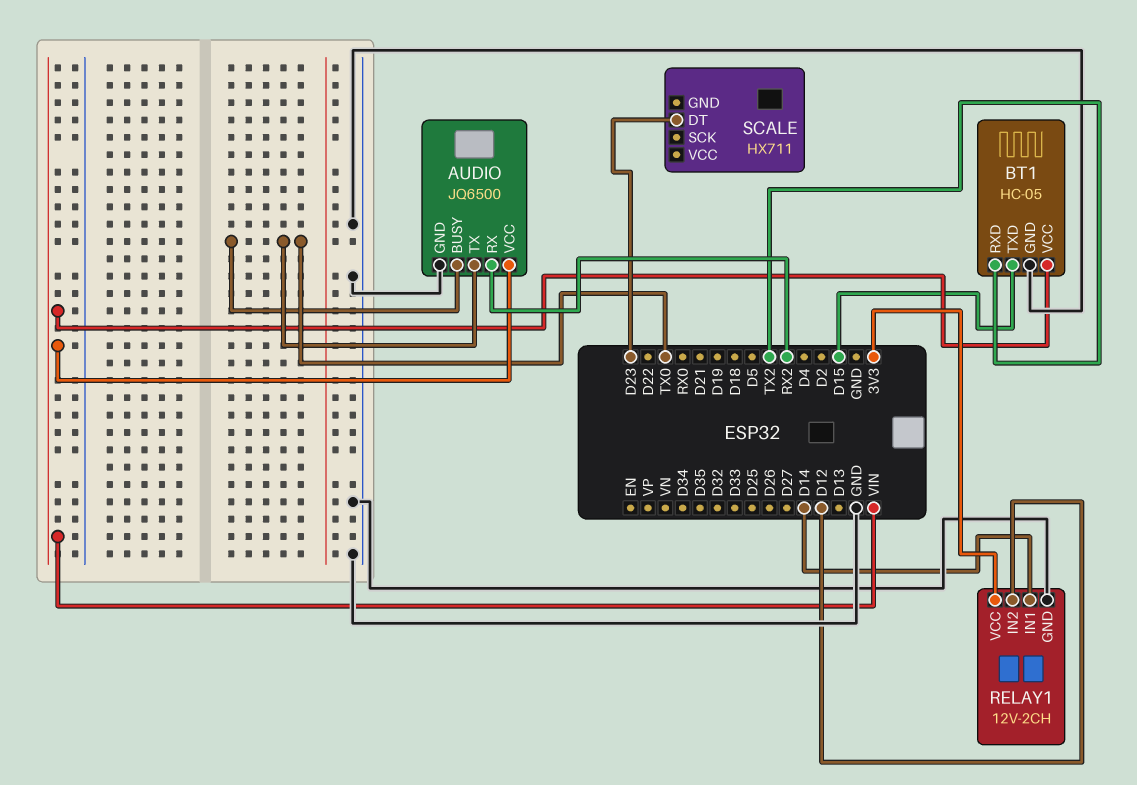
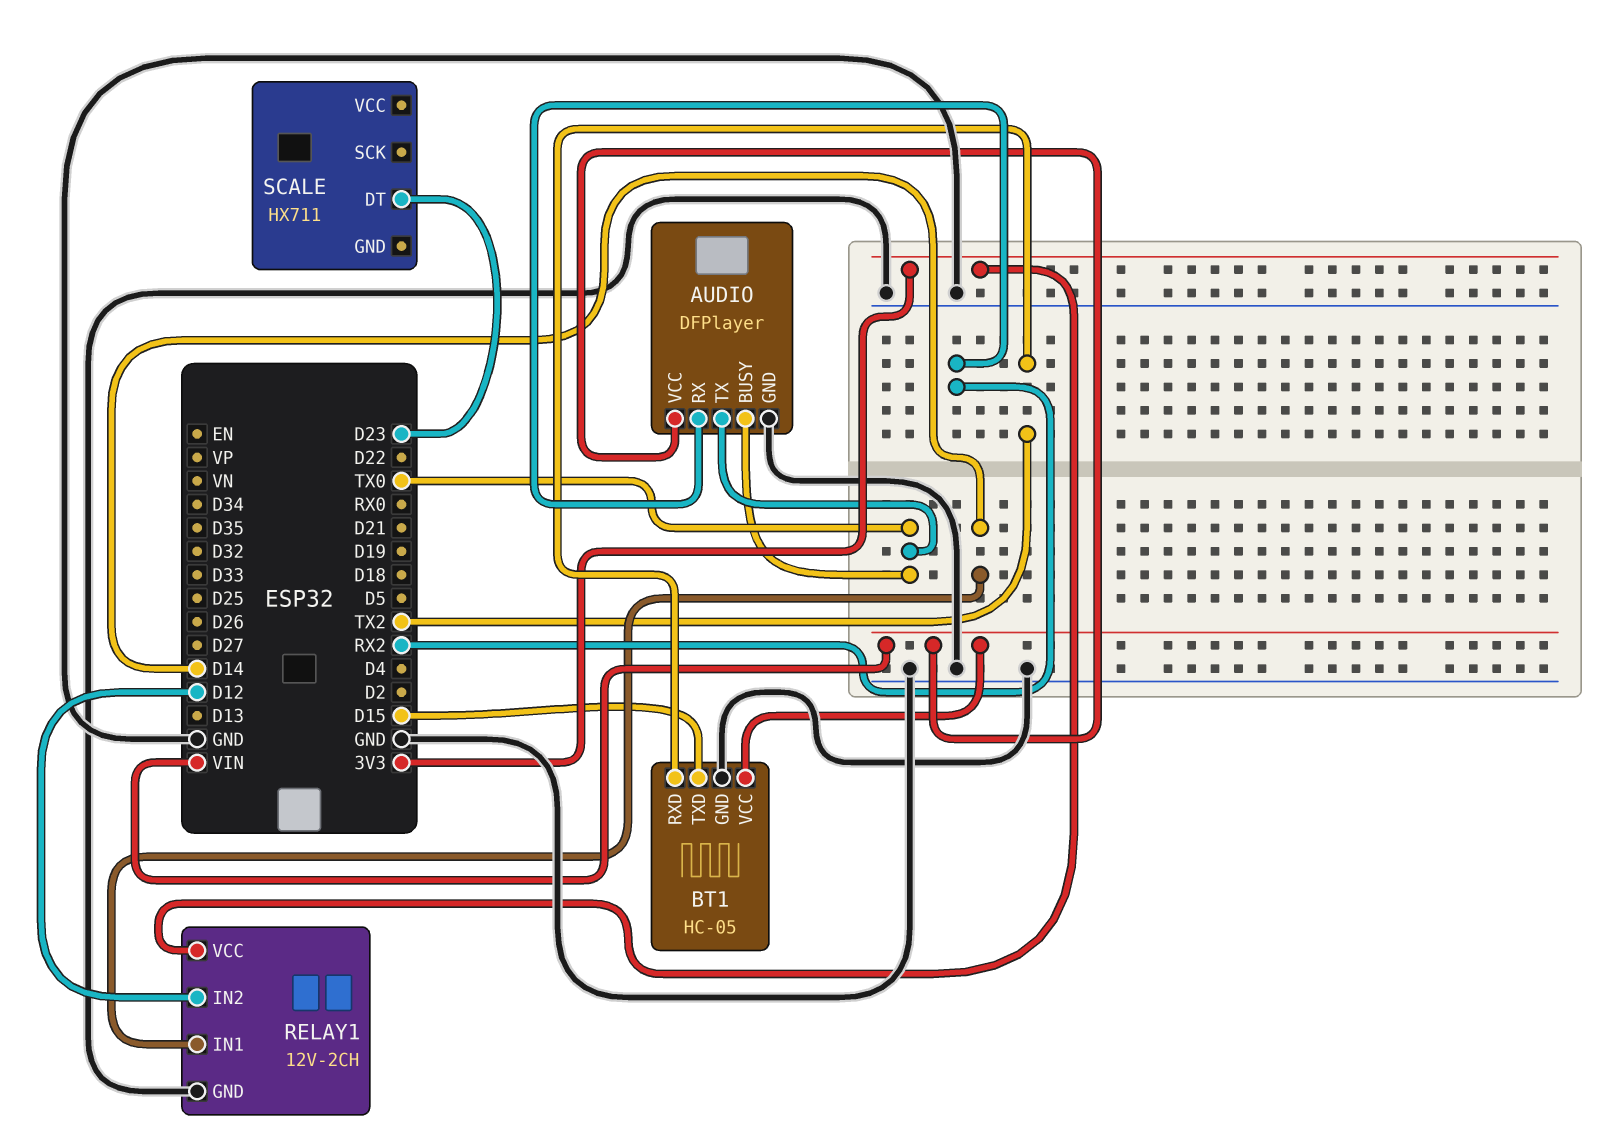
AUDIO: JQ6500 -> DFPlayer

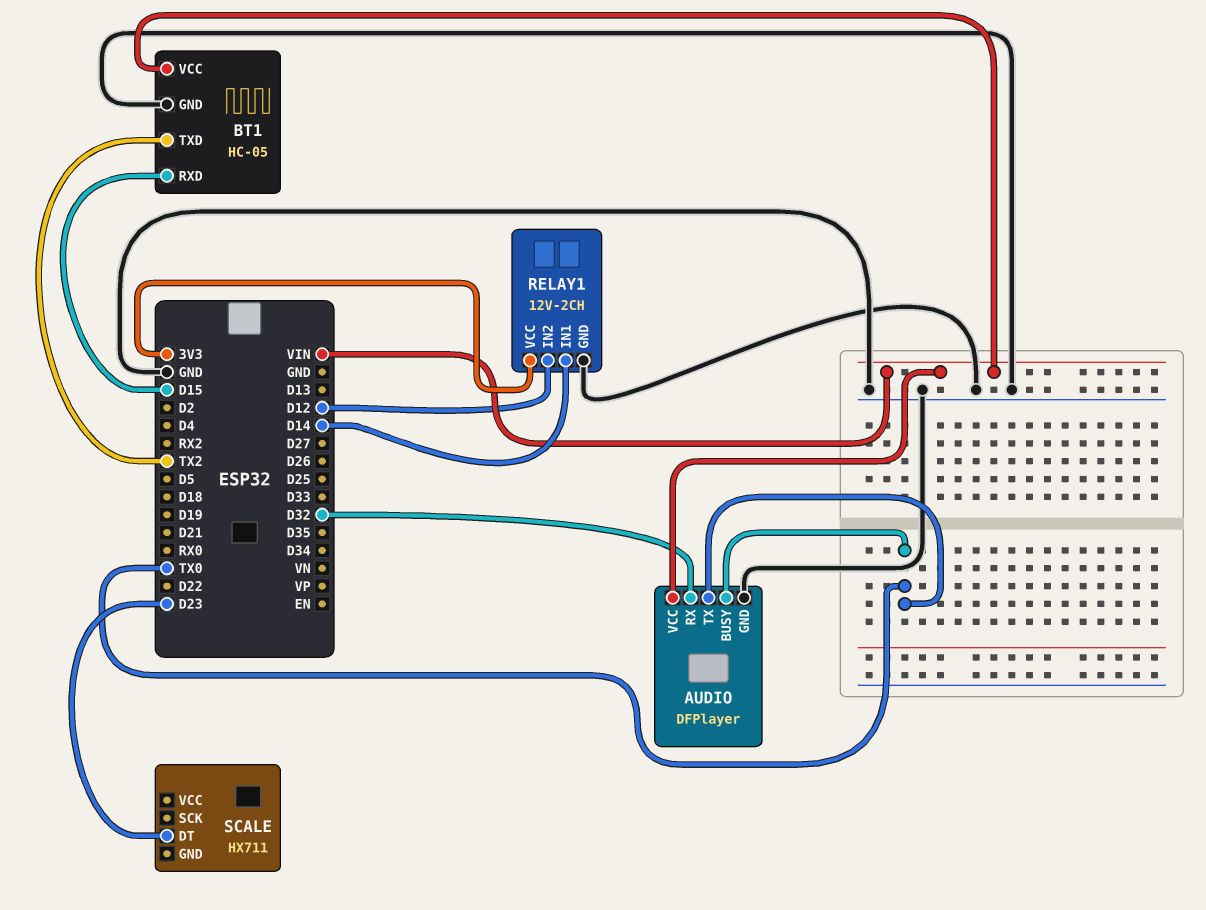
AUDIO pin RX: RX2 -> D32
BT1 pin RXD: TX2 -> D15
BT1 pin TXD: D15 -> TX2

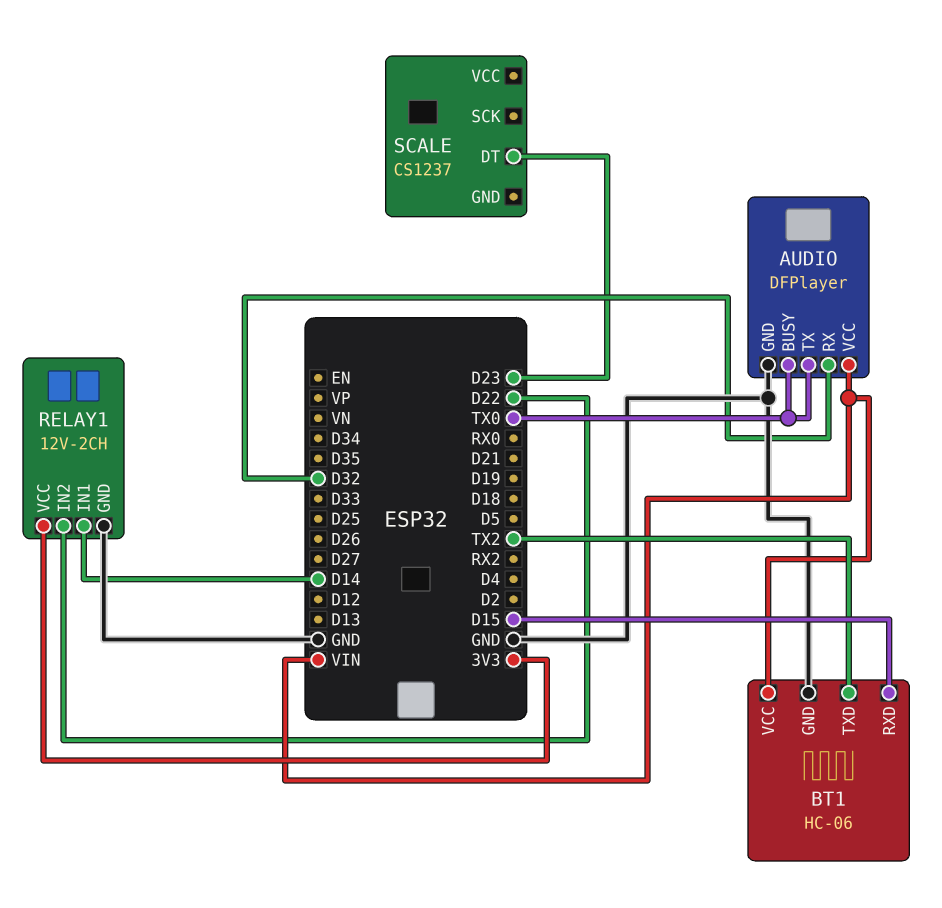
BT1: HC-05 -> HC-06
RELAY1 pin IN2: D12 -> D22
SCALE: HX711 -> CS1237

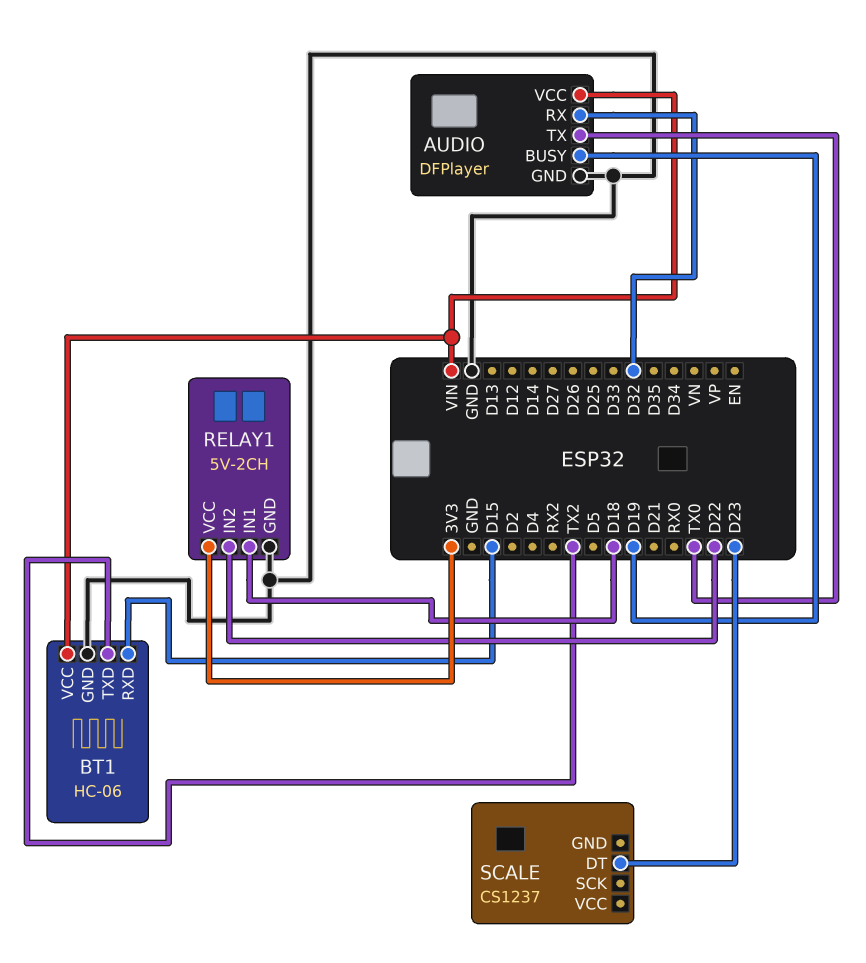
AUDIO pin BUSY: TX0 -> D19
RELAY1: 12V-2CH -> 5V-2CH
RELAY1 pin IN1: D14 -> D18

